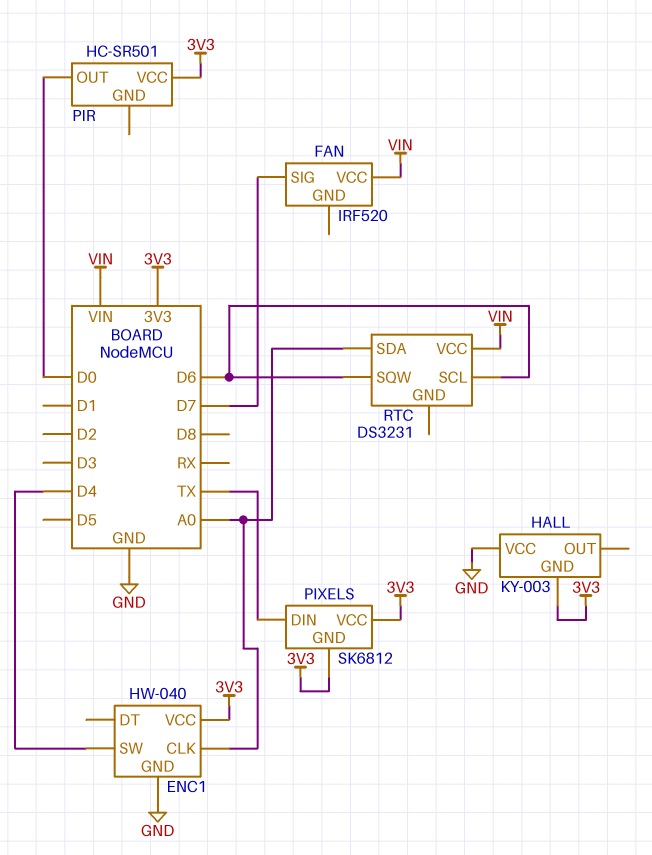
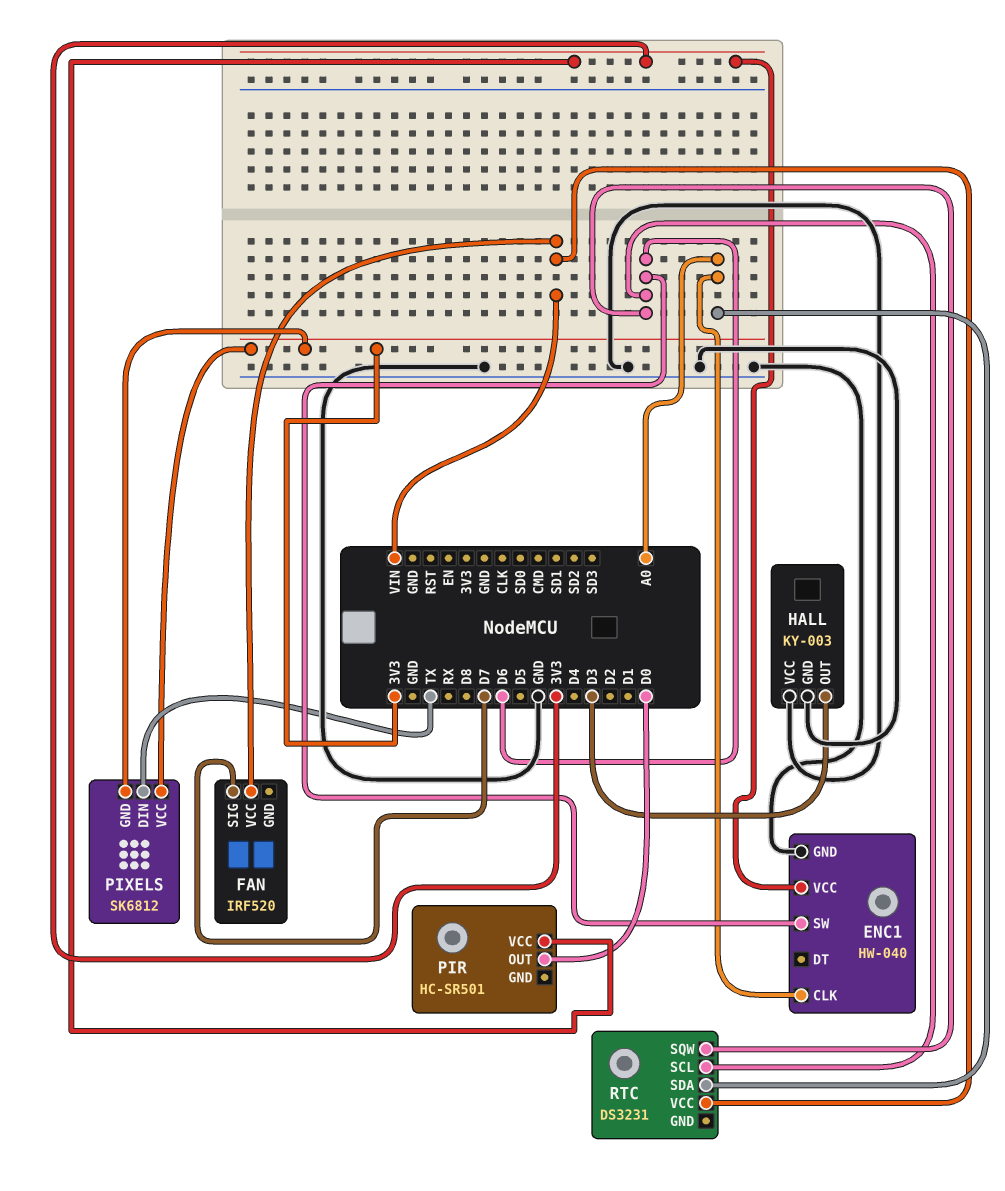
ENC1 pin SW: D4 -> D6
HALL pin GND: 3V3 -> GND
HALL pin OUT: none -> D3

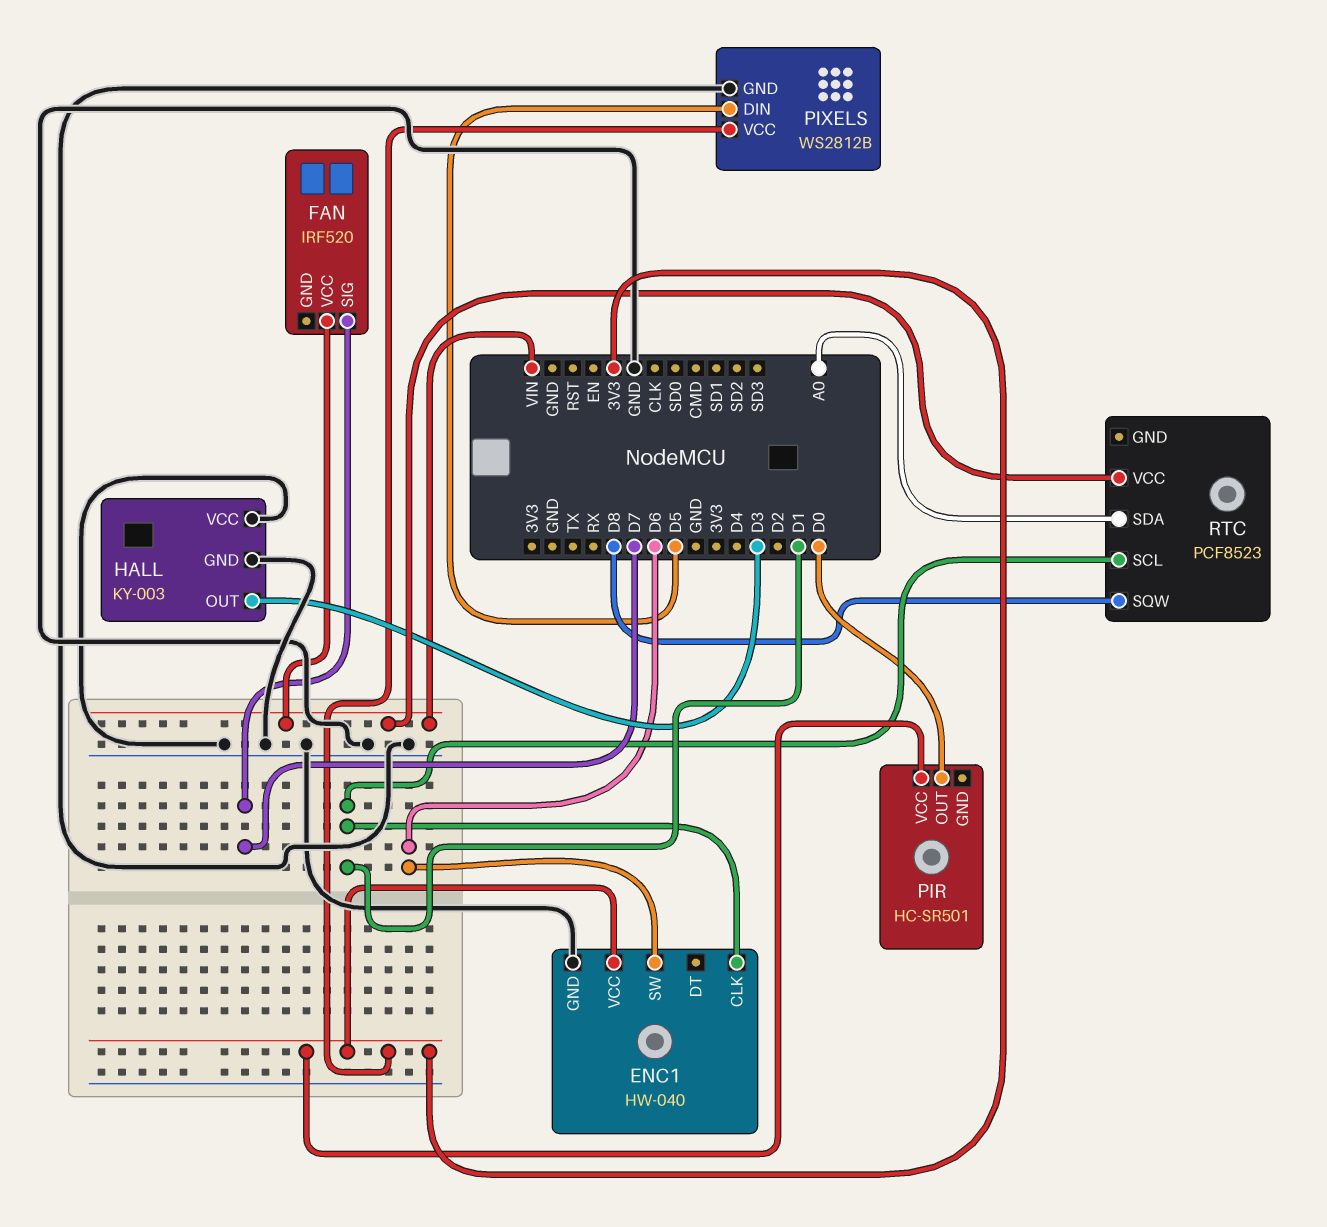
ENC1 pin CLK: A0 -> D1
PIXELS: SK6812 -> WS2812B
PIXELS pin DIN: TX -> D5
PIXELS pin GND: 3V3 -> GND
RTC: DS3231 -> PCF8523
RTC pin SCL: D6 -> D1
RTC pin SQW: D6 -> D8

